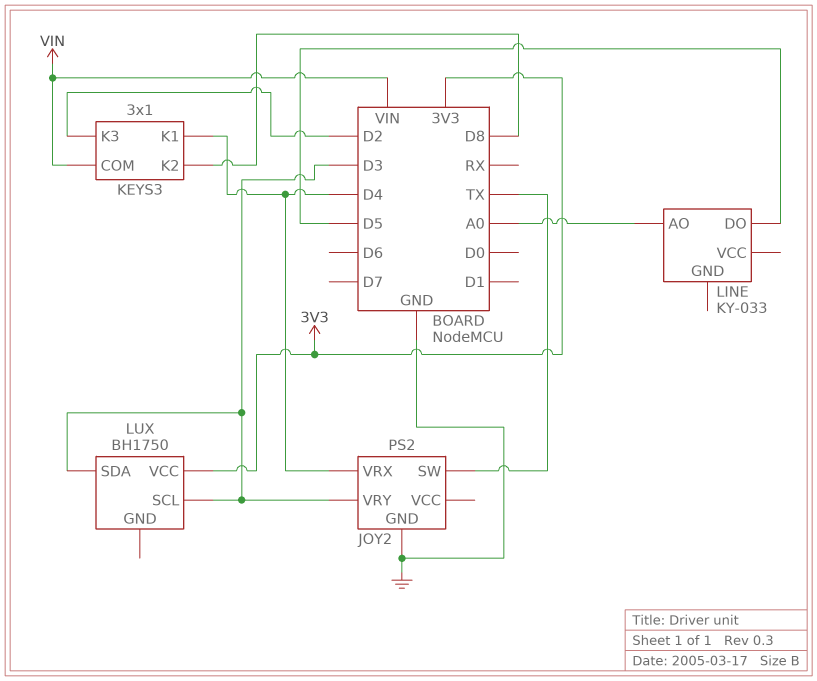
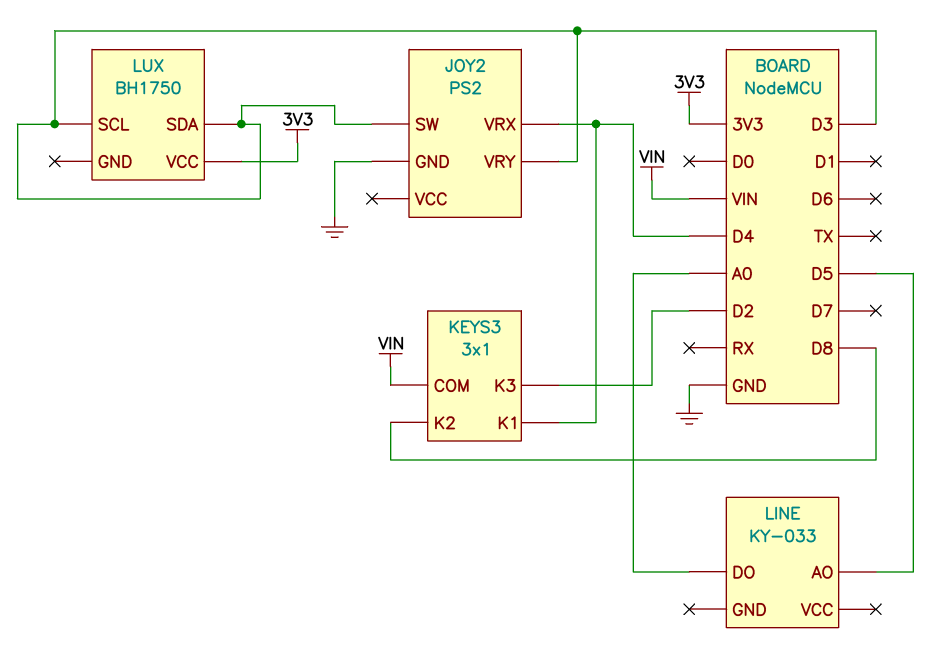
JOY2 pin SW: TX -> D3
LINE pin AO: A0 -> D5
LINE pin DO: D5 -> A0

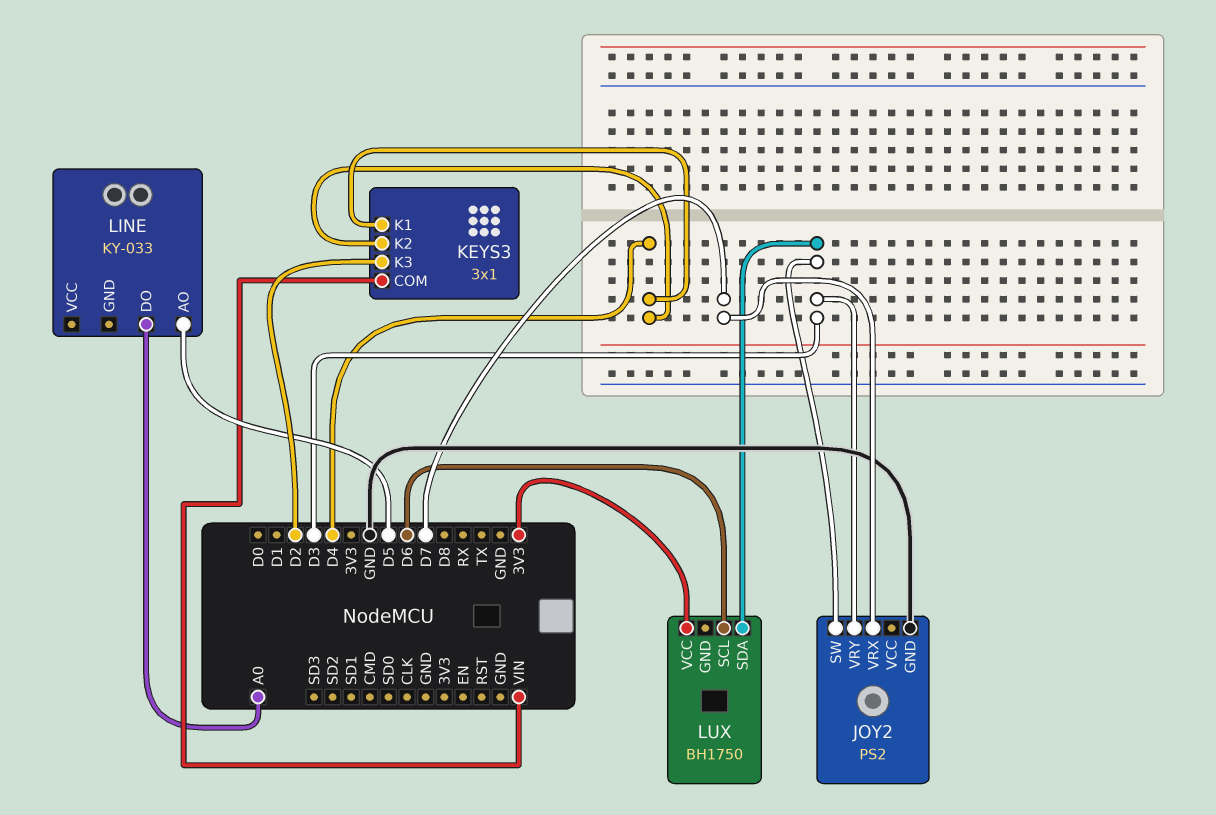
JOY2 pin VRX: D4 -> D7
KEYS3 pin K2: D8 -> D4
LUX pin SCL: D3 -> D6

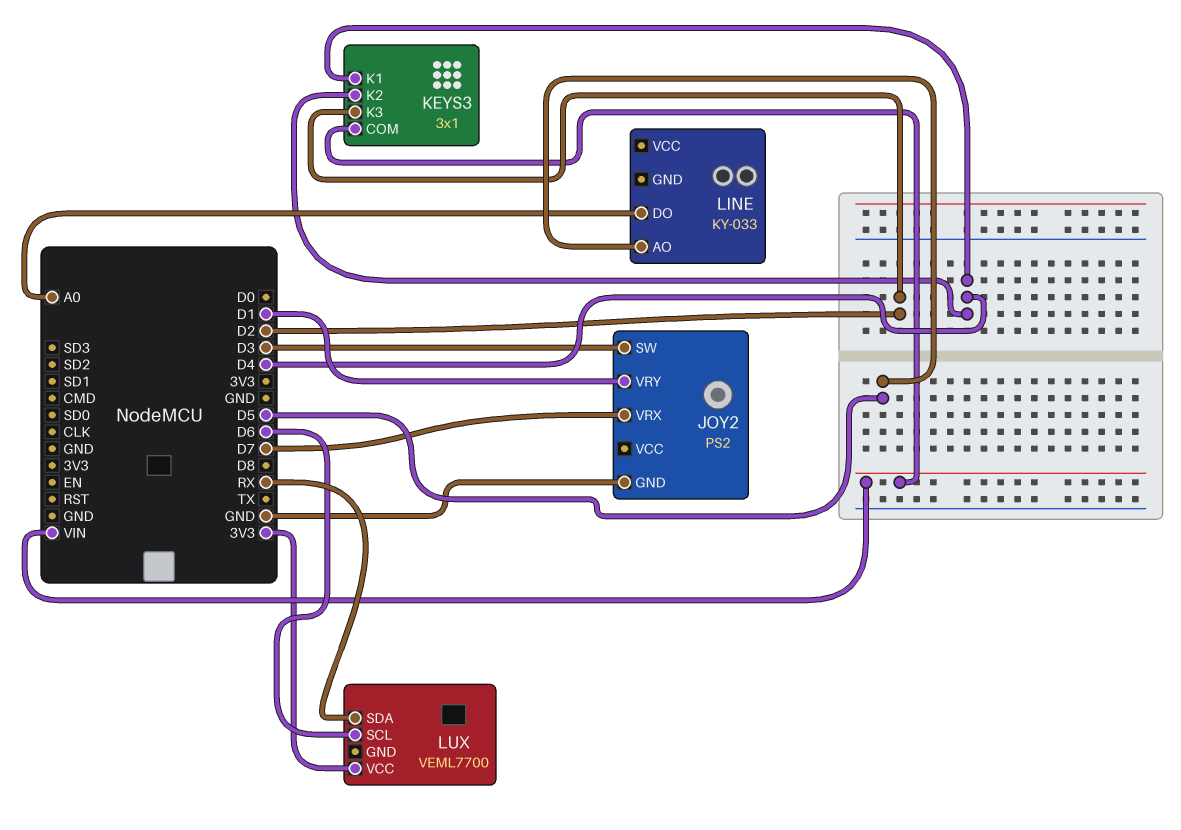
JOY2 pin VRY: D3 -> D1
LUX: BH1750 -> VEML7700
LUX pin SDA: D3 -> RX

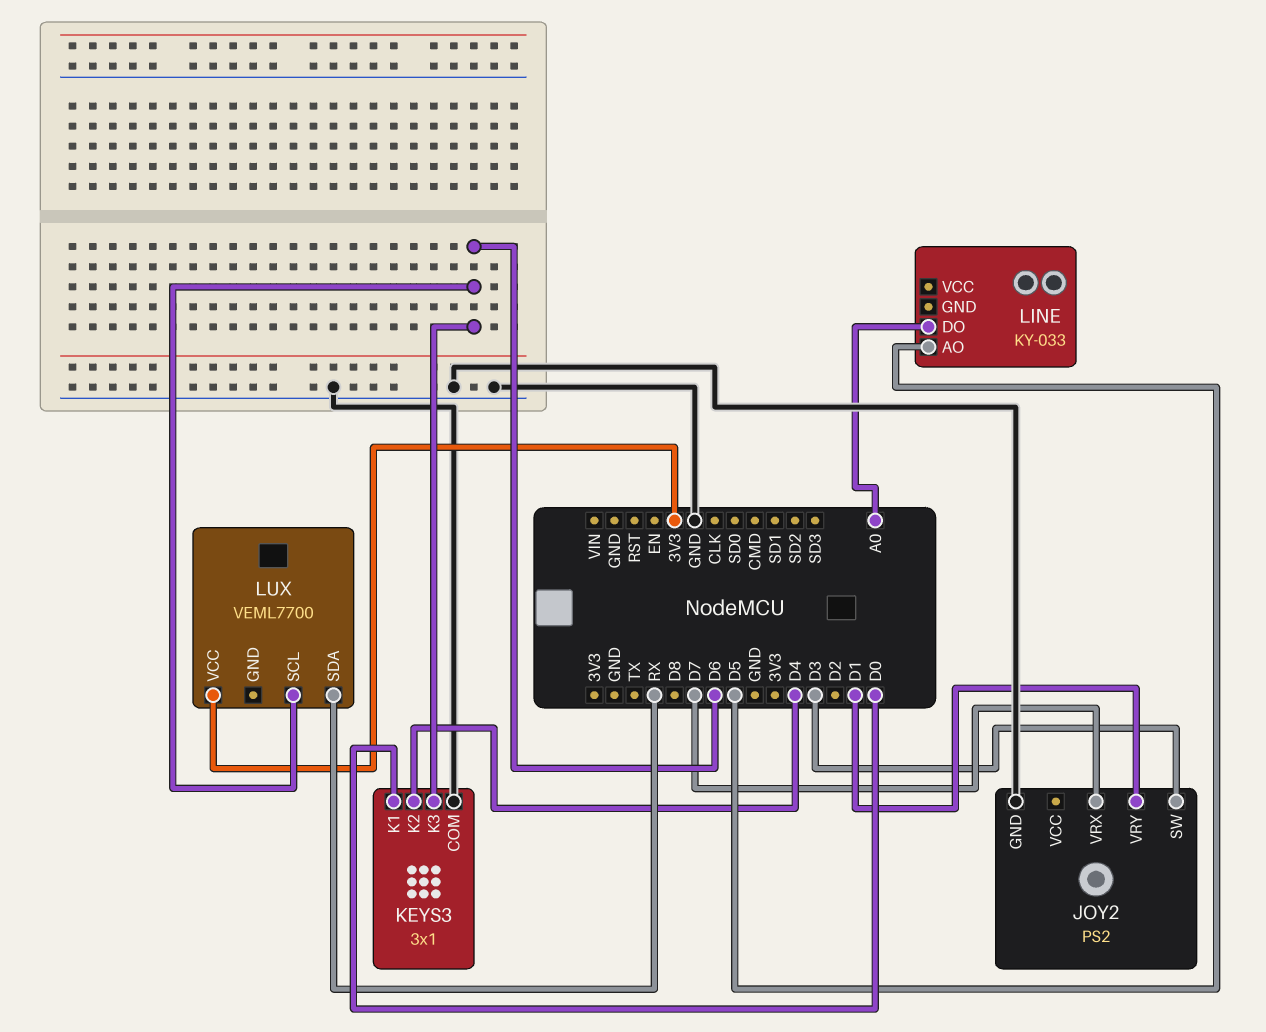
KEYS3 pin COM: VIN -> GND
KEYS3 pin K1: D4 -> D0
KEYS3 pin K3: D2 -> D6

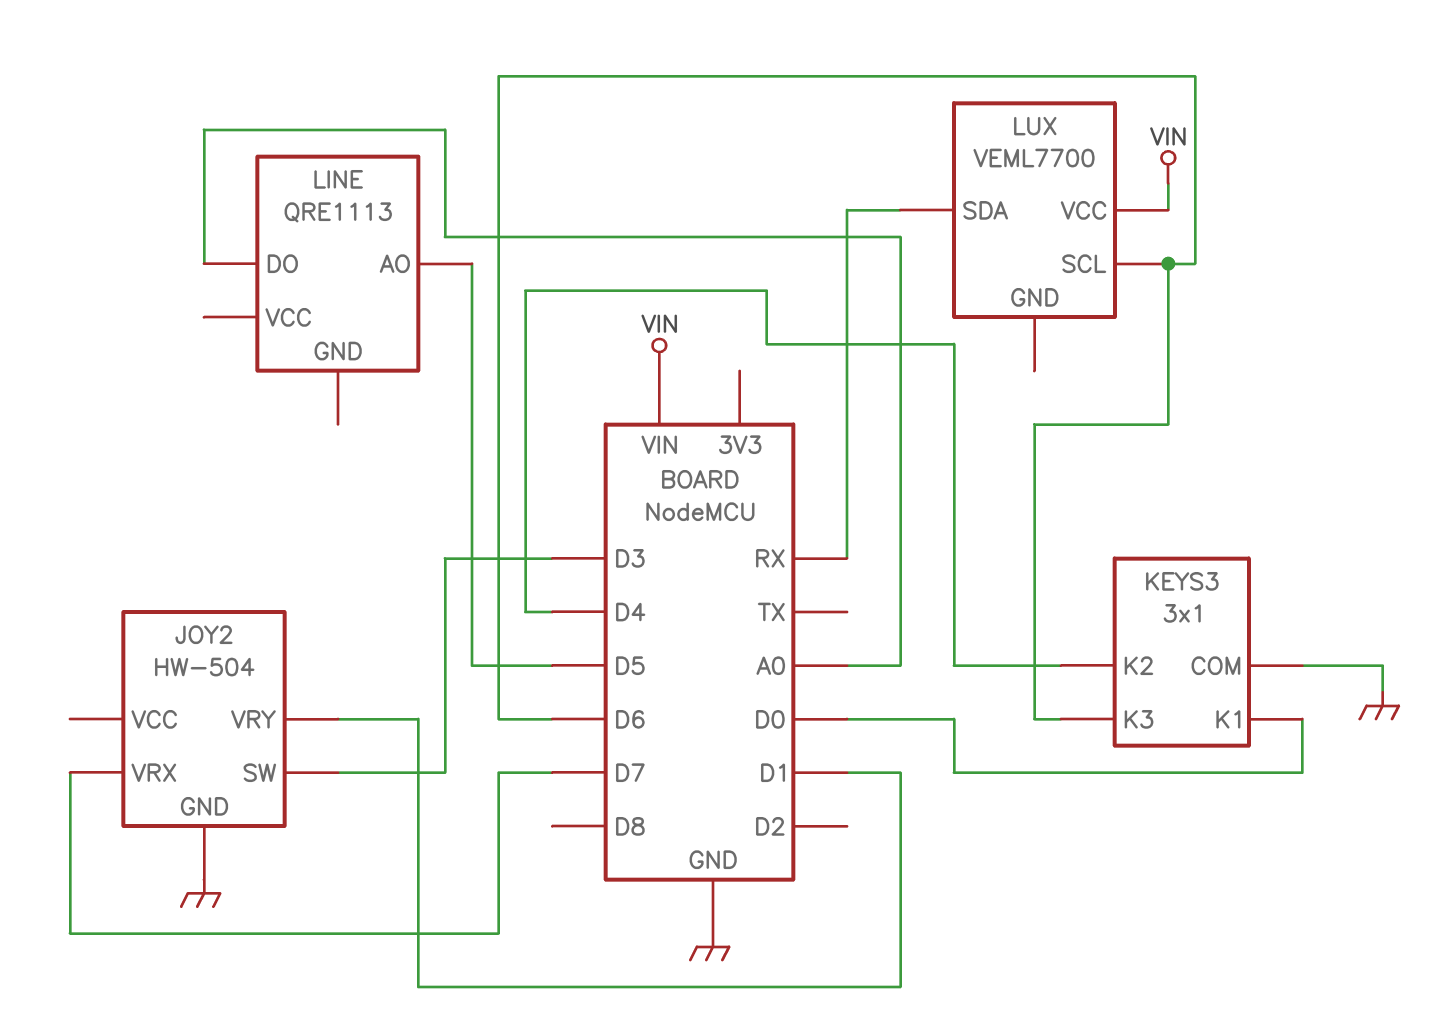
JOY2: PS2 -> HW-504
LINE: KY-033 -> QRE1113
LUX pin VCC: 3V3 -> VIN

